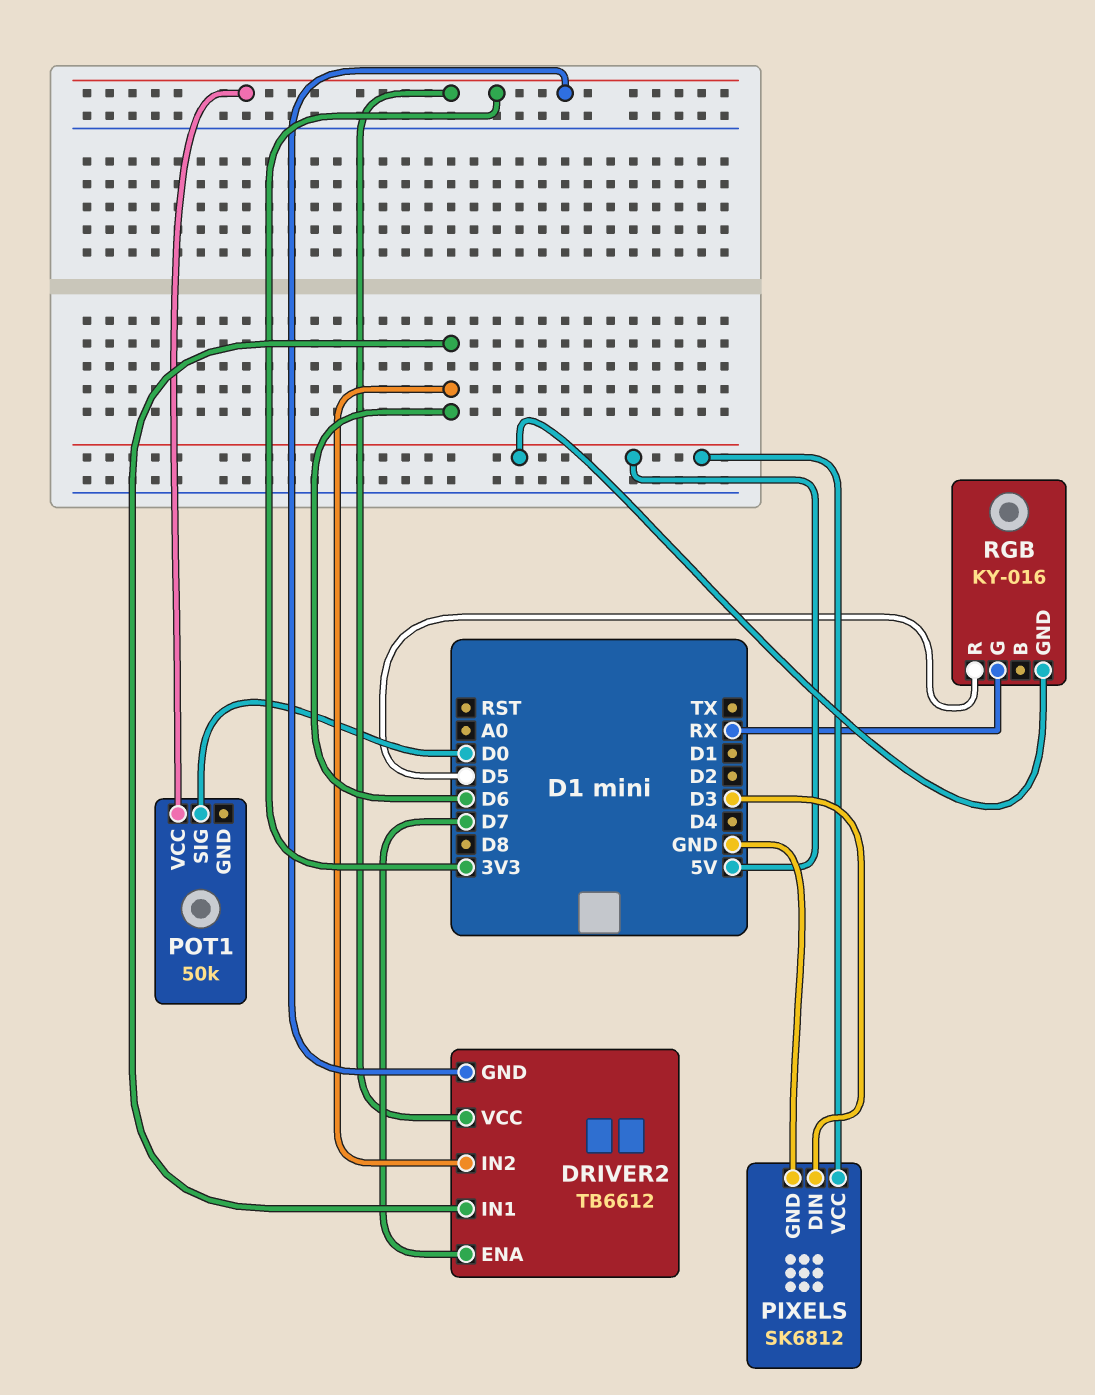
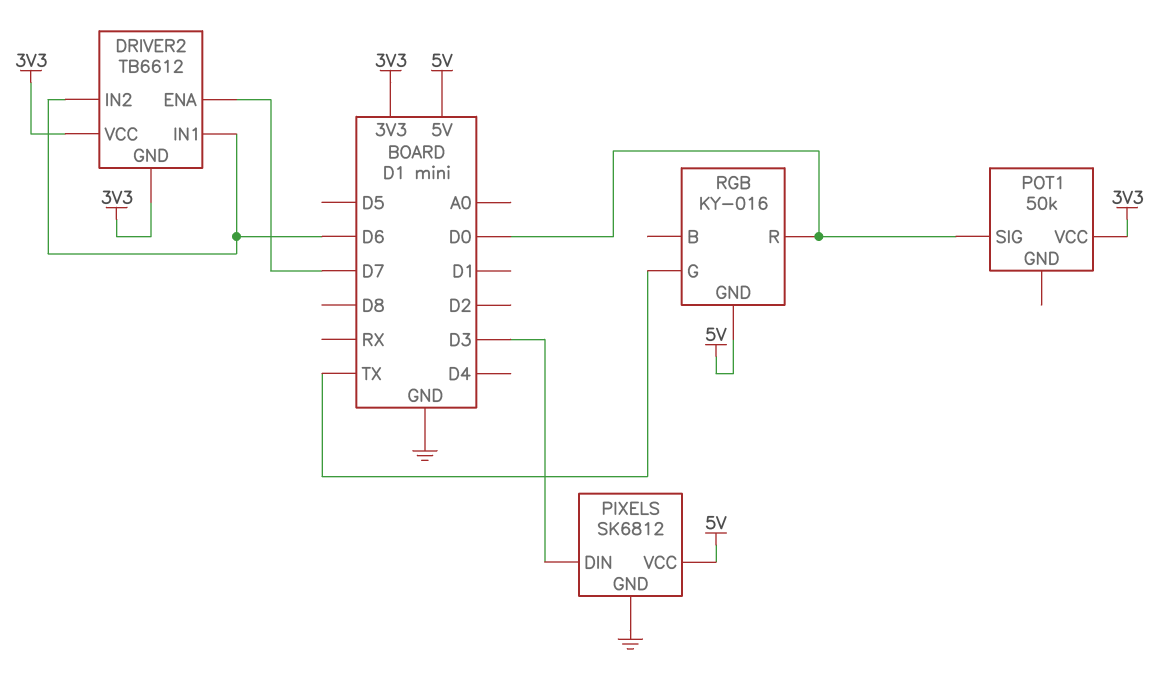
RGB pin G: RX -> TX
RGB pin R: D5 -> D0

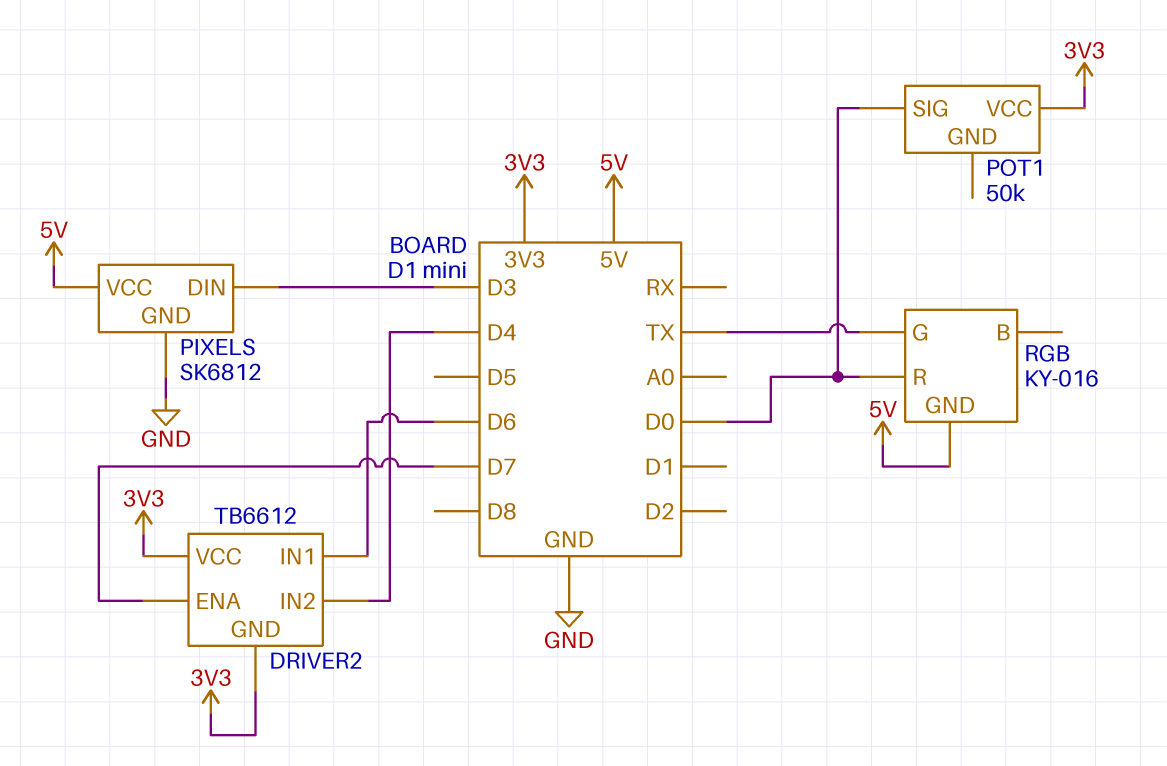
DRIVER2 pin IN2: D6 -> D4

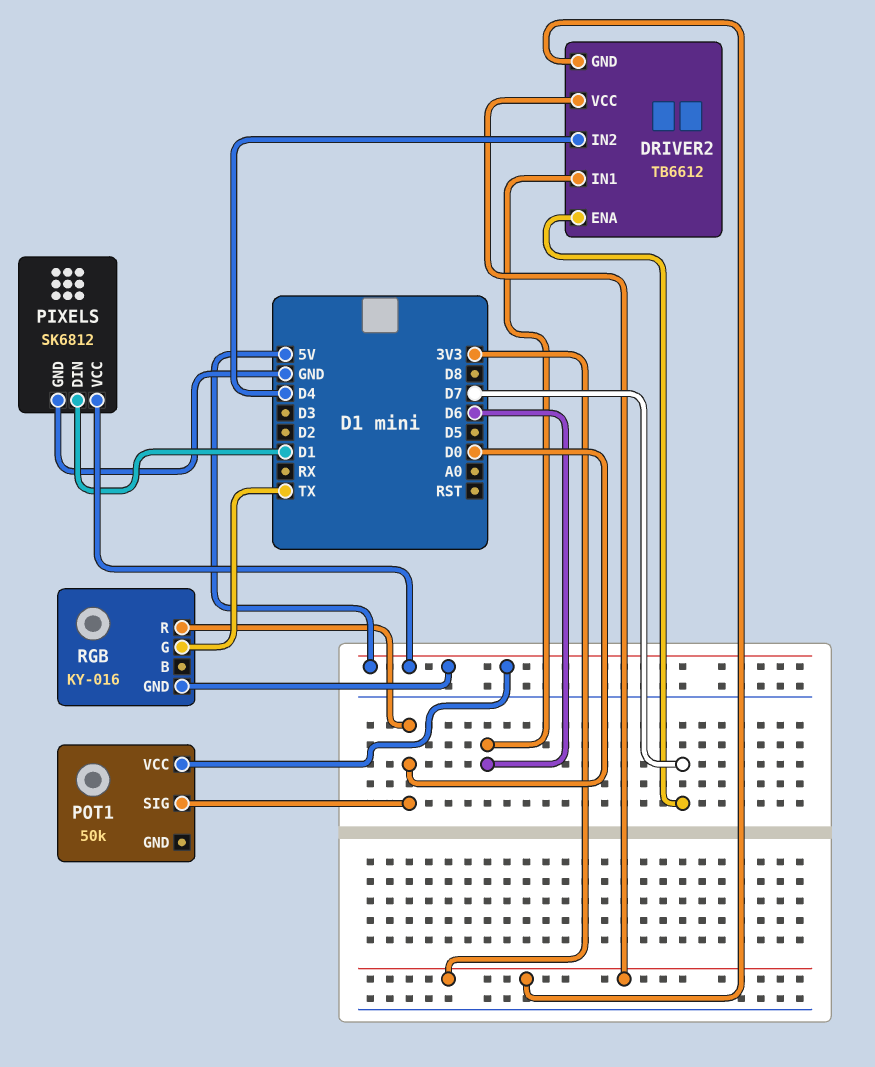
PIXELS pin DIN: D3 -> D1
POT1 pin VCC: 3V3 -> 5V

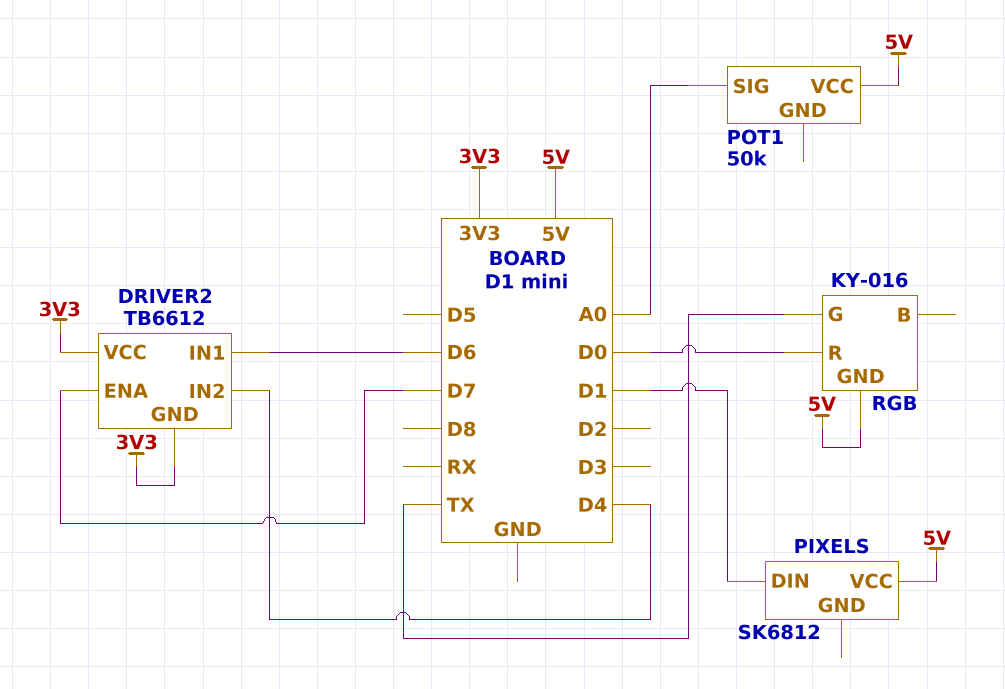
PIXELS pin GND: GND -> none
POT1 pin SIG: D0 -> A0

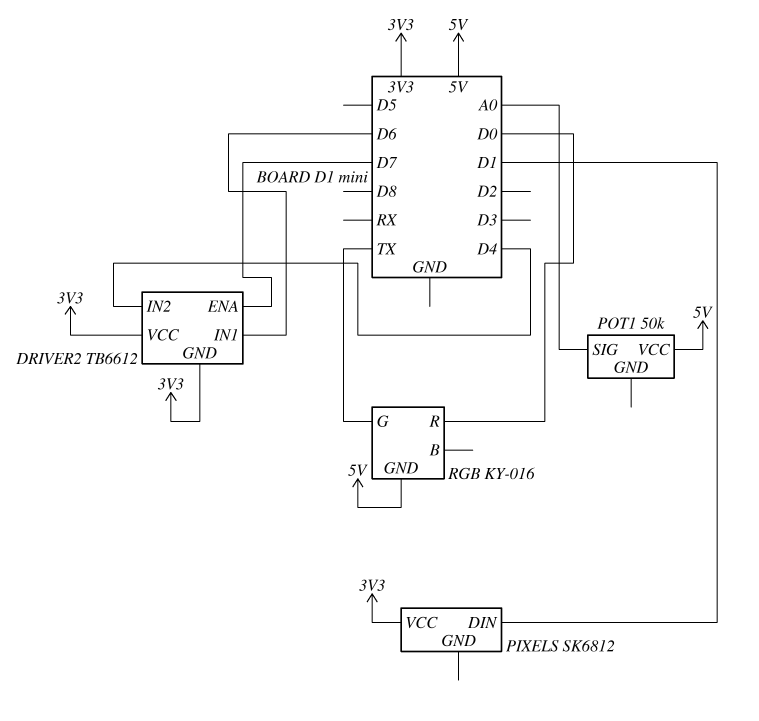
PIXELS pin VCC: 5V -> 3V3

